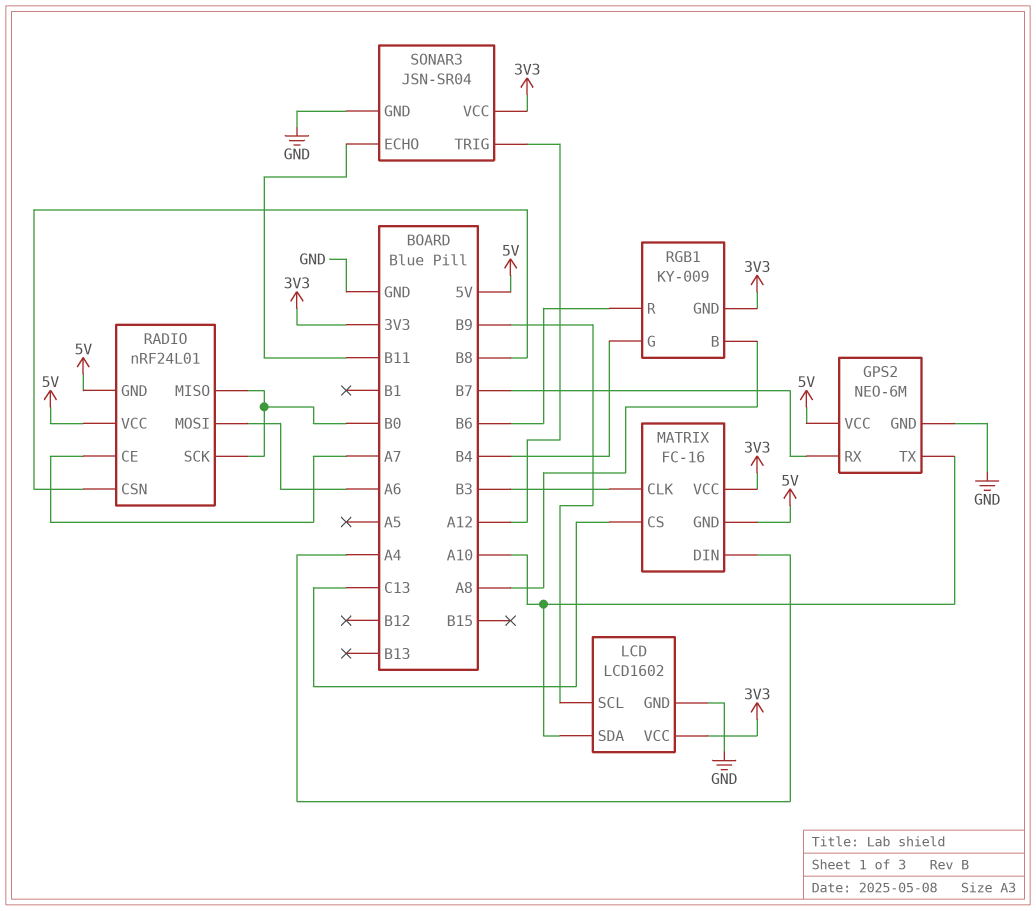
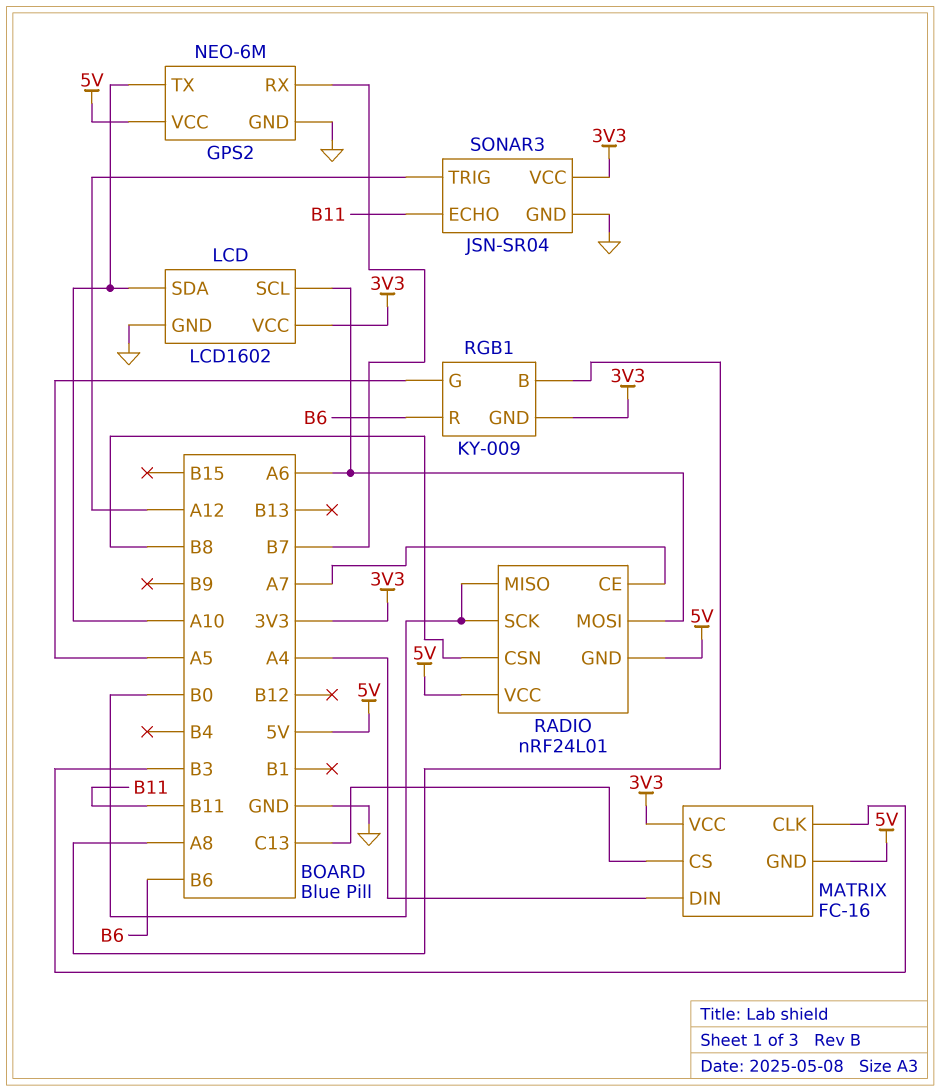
LCD pin SCL: B9 -> A6
RGB1 pin G: B4 -> A5

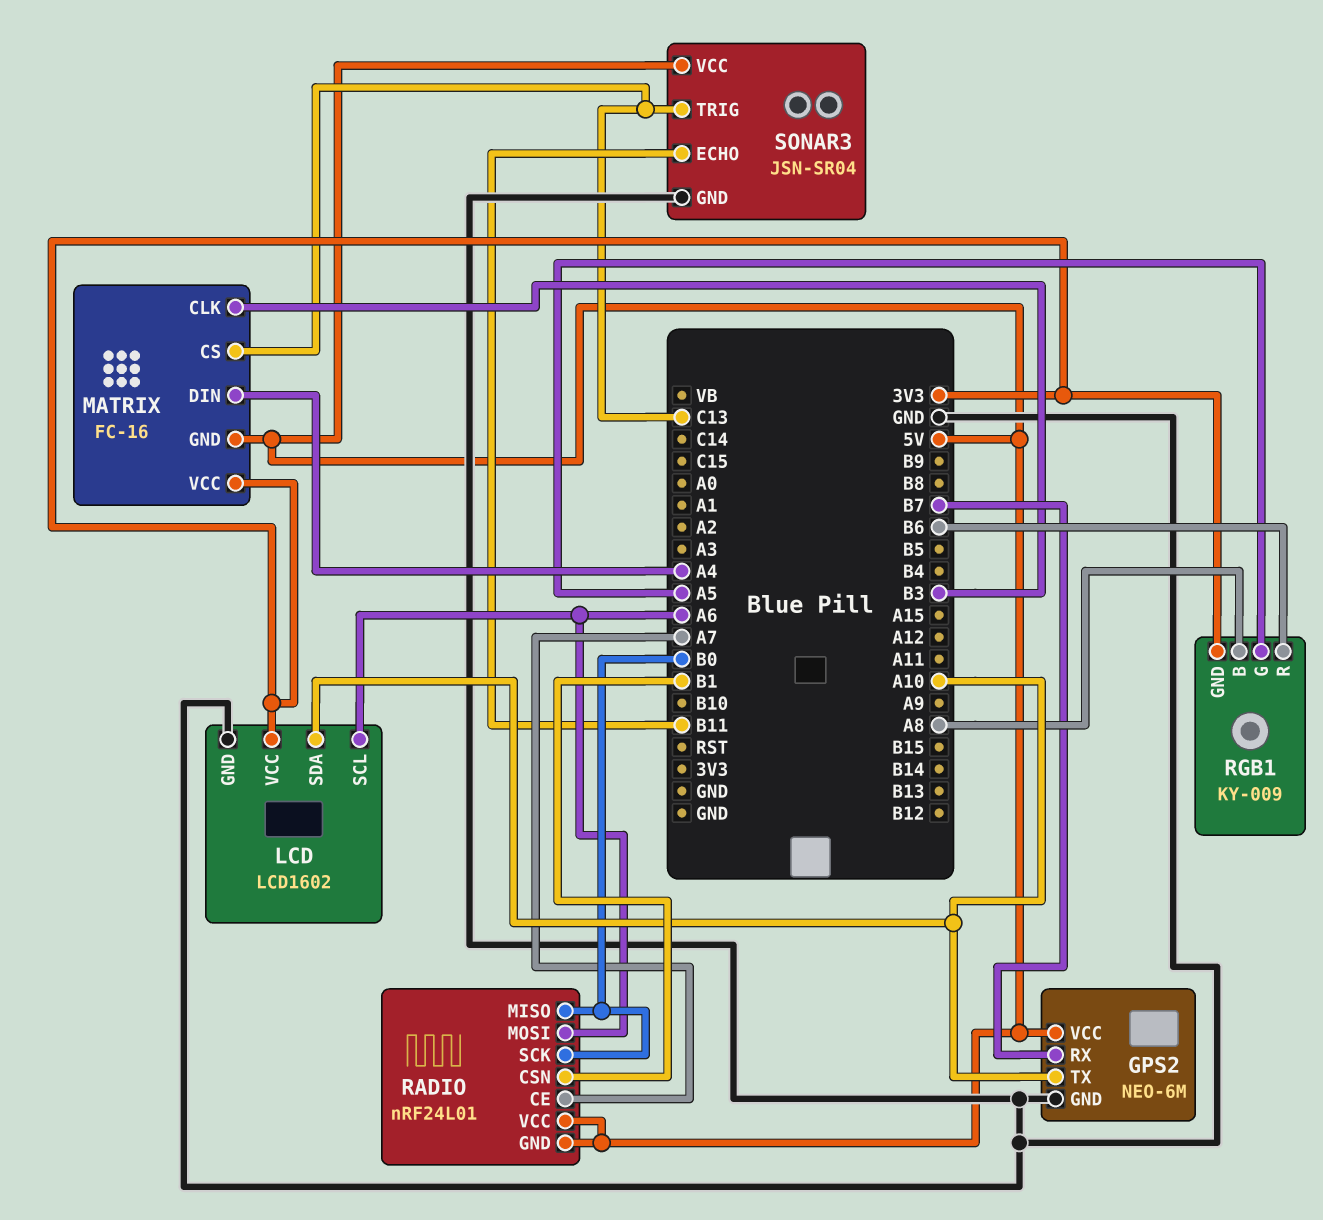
RADIO pin CSN: B8 -> B1
SONAR3 pin TRIG: A12 -> C13
SONAR3 pin VCC: 3V3 -> 5V

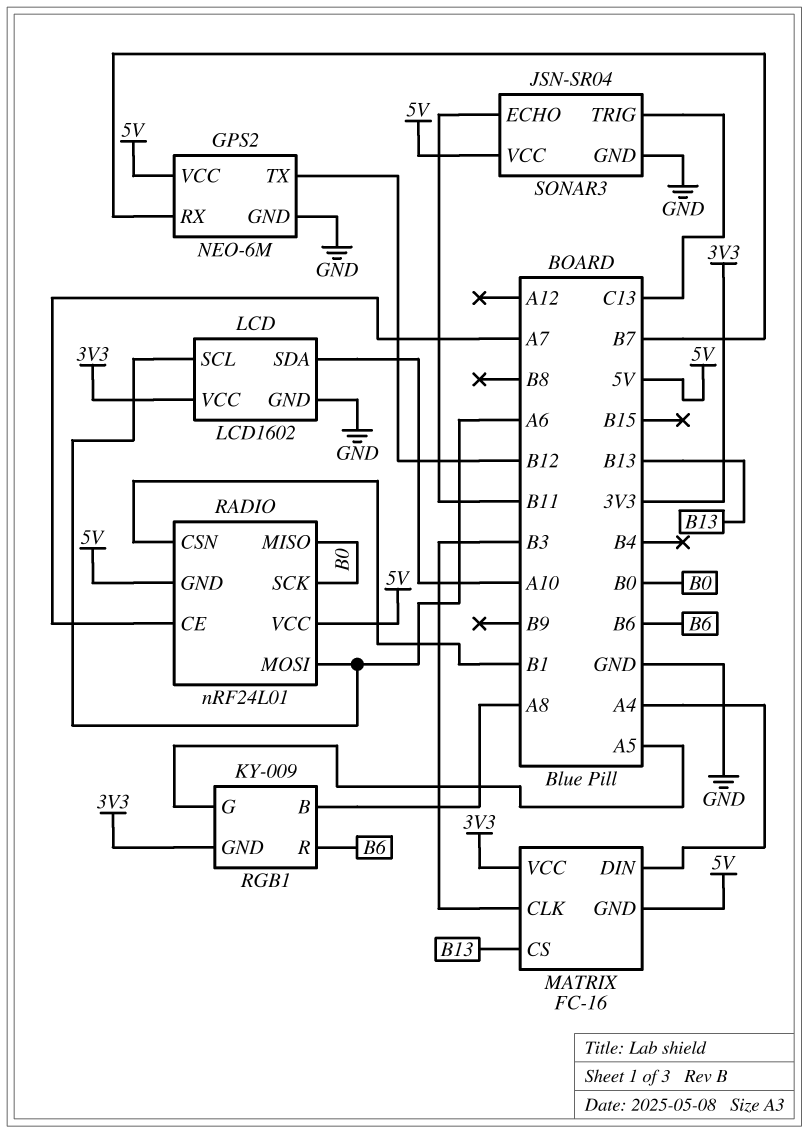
GPS2 pin TX: A10 -> B12
MATRIX pin CS: C13 -> B13

